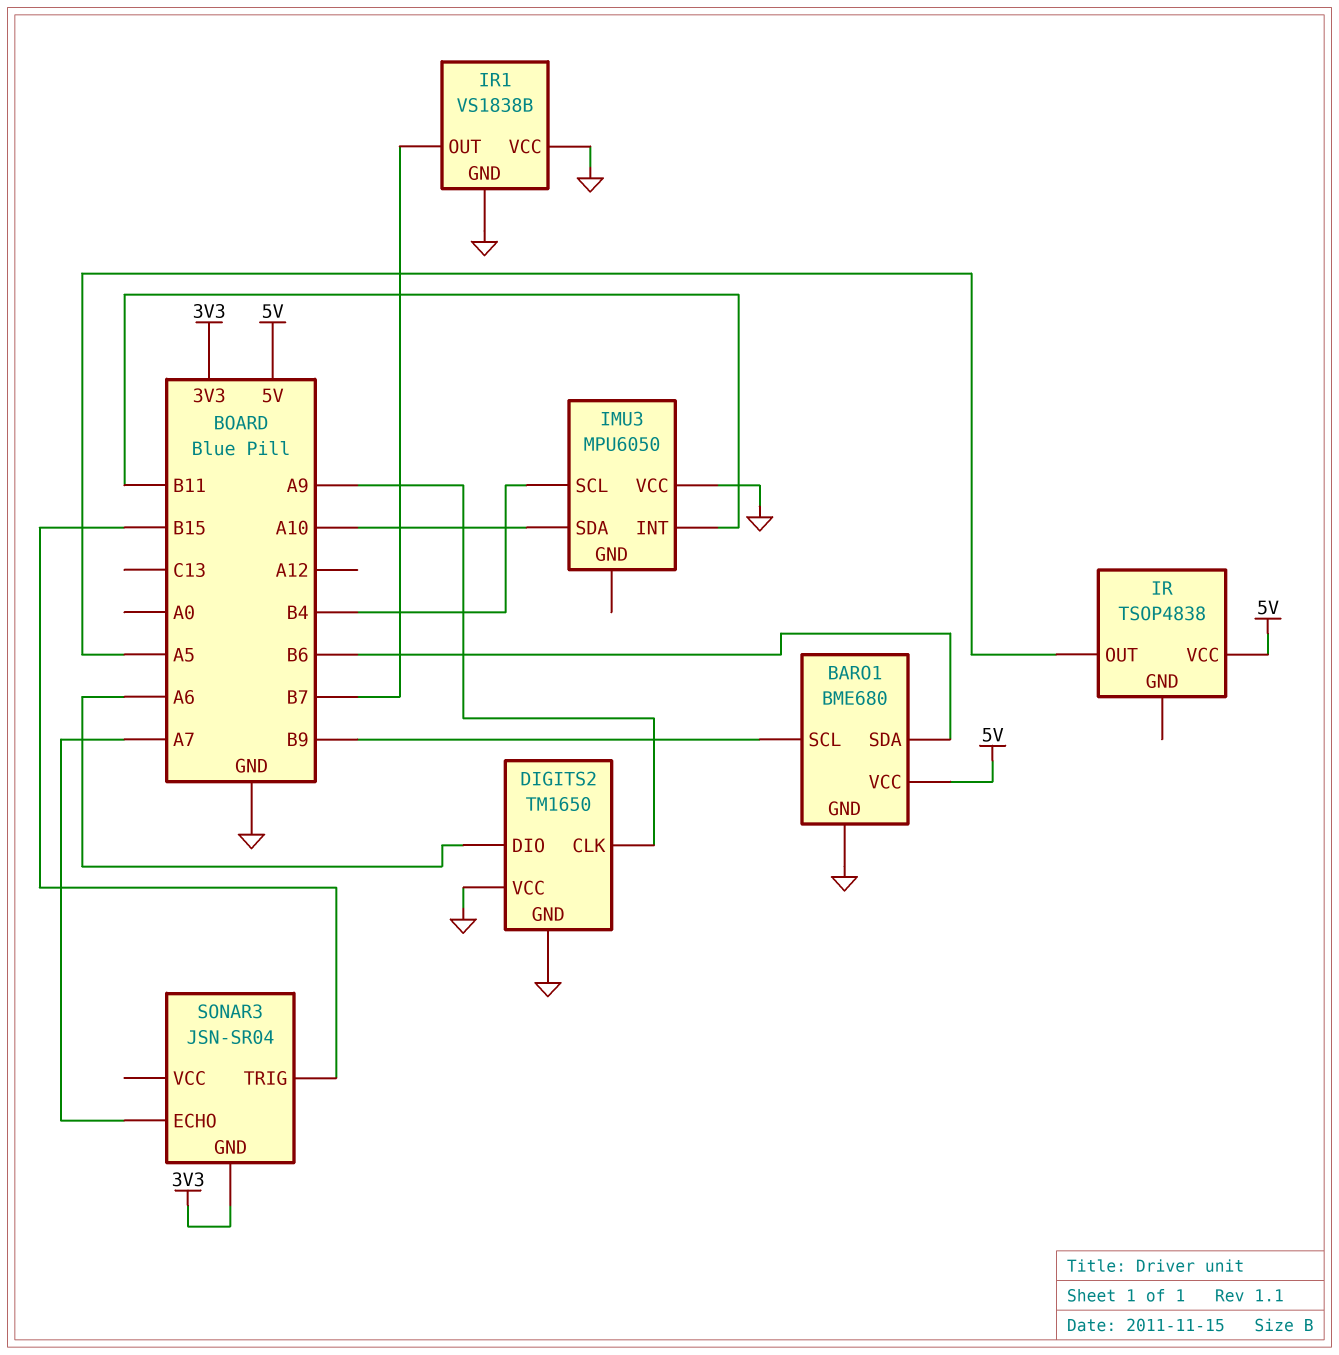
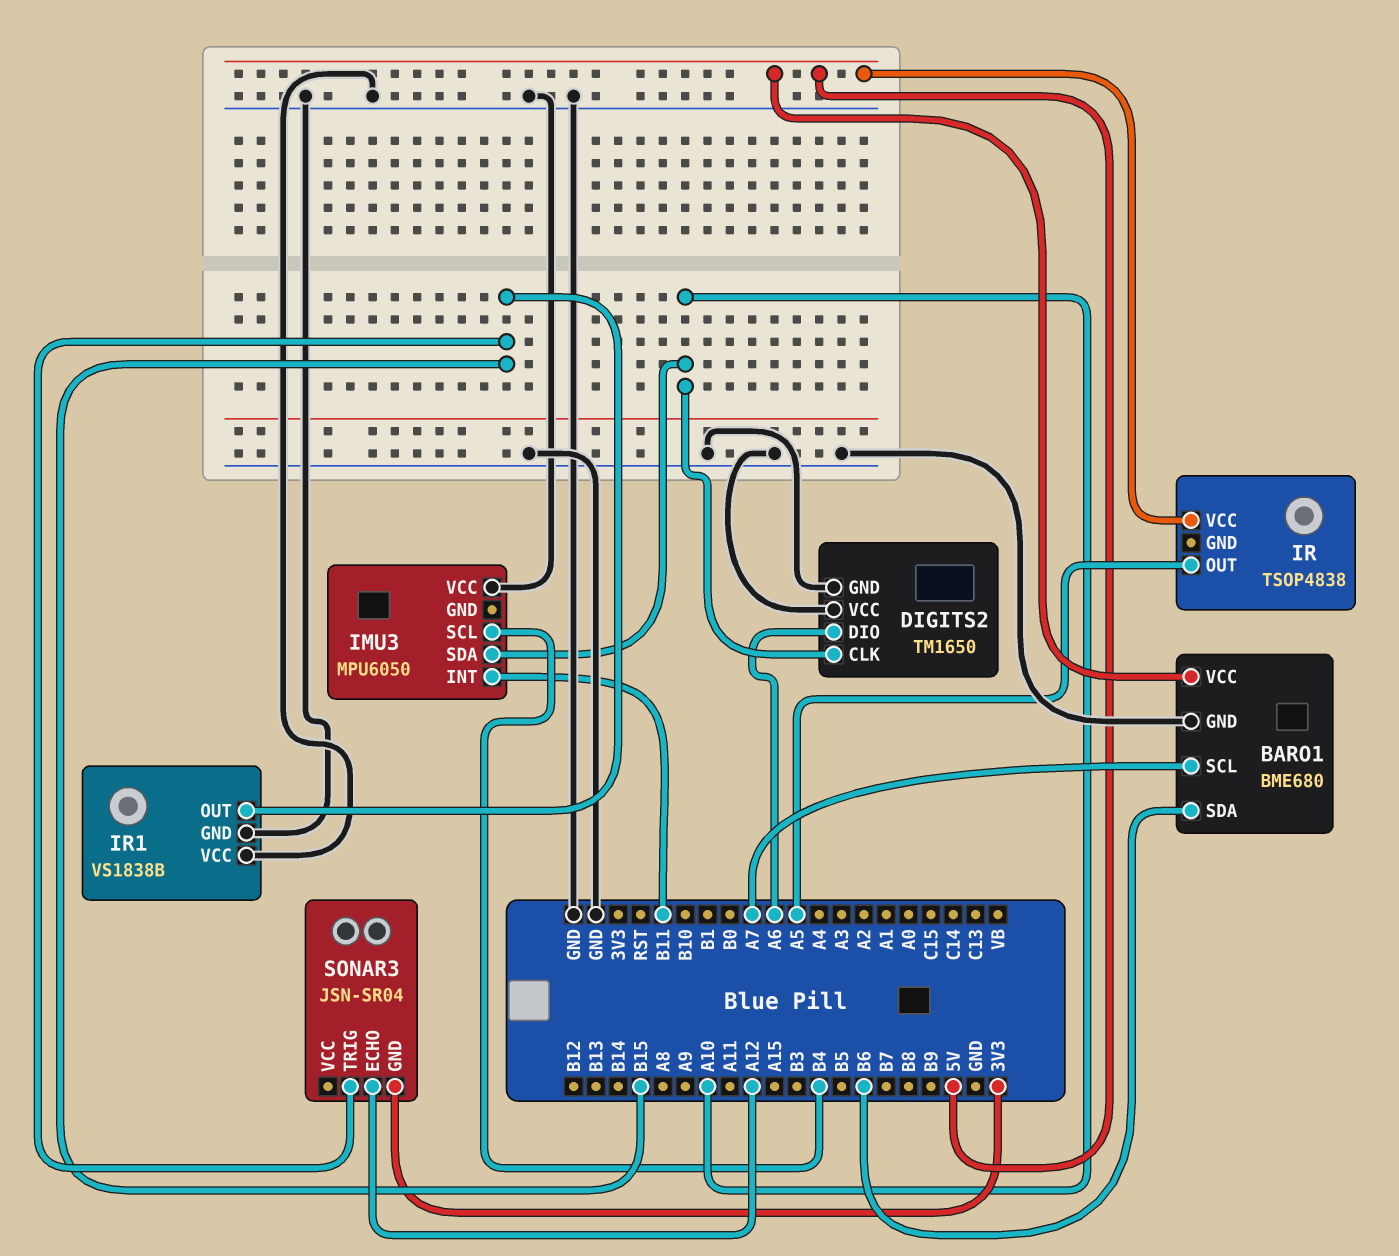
BARO1 pin SCL: B9 -> A7
DIGITS2 pin CLK: A9 -> A10
IR1 pin OUT: B7 -> B15
SONAR3 pin ECHO: A7 -> A12

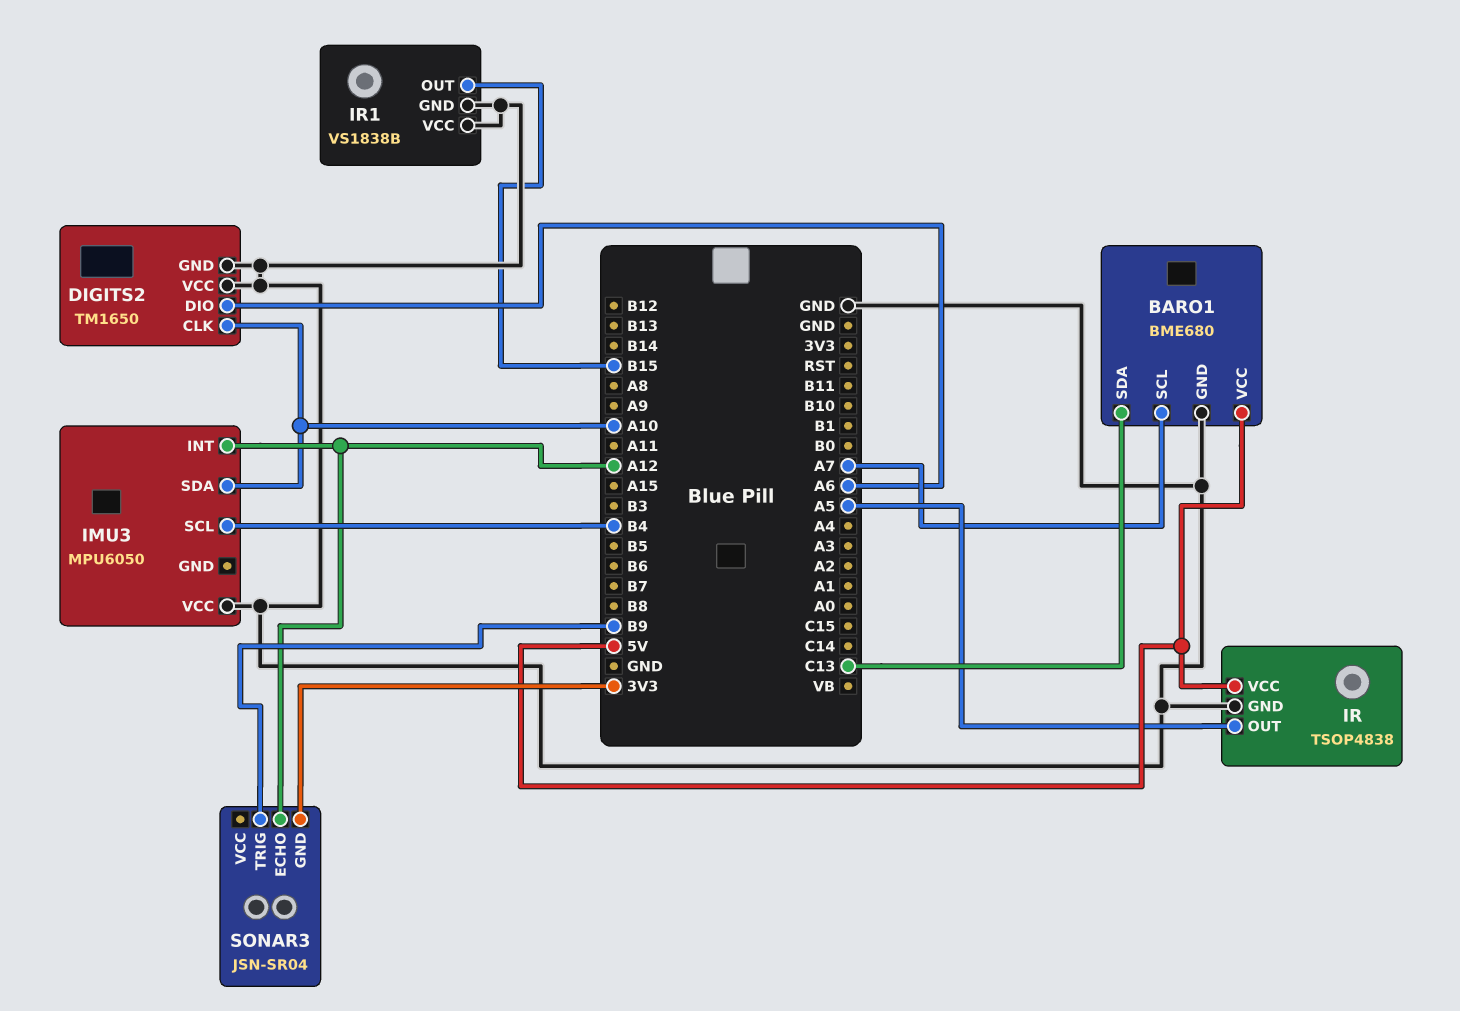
BARO1 pin SDA: B6 -> C13
IMU3 pin INT: B11 -> A12
IR pin GND: none -> GND
SONAR3 pin TRIG: B15 -> B9

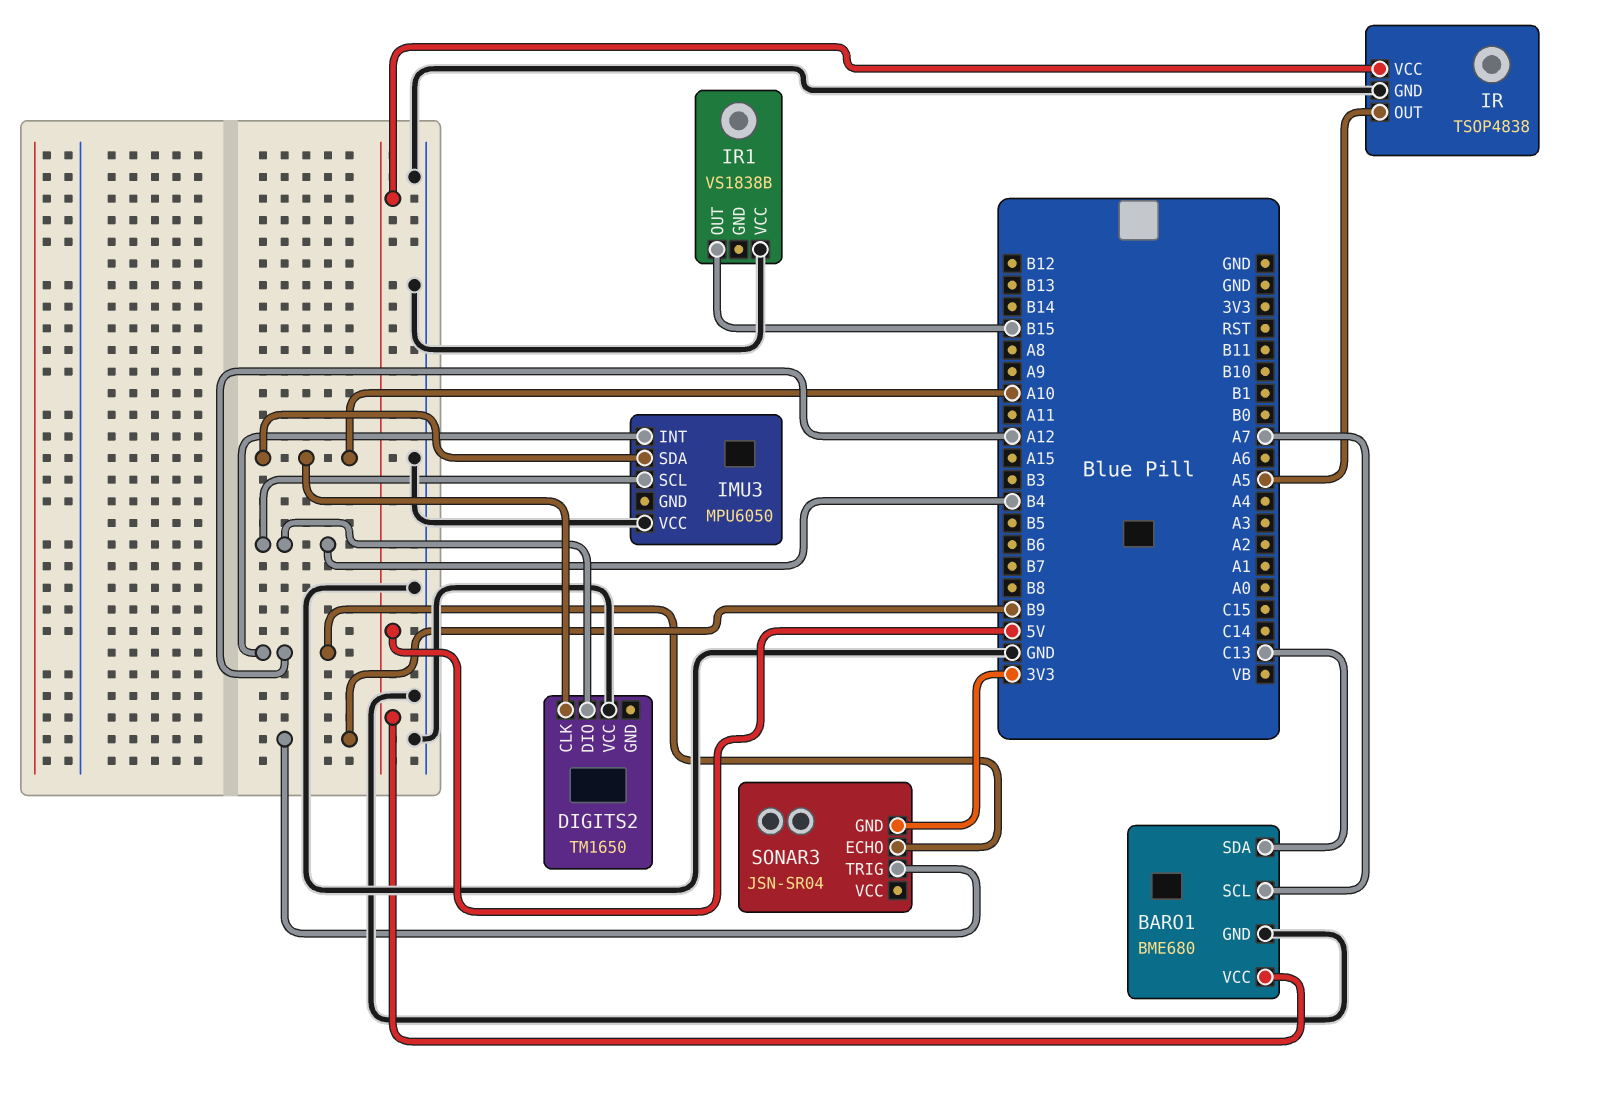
DIGITS2 pin DIO: A6 -> B4
DIGITS2 pin GND: GND -> none
IR1 pin GND: GND -> none

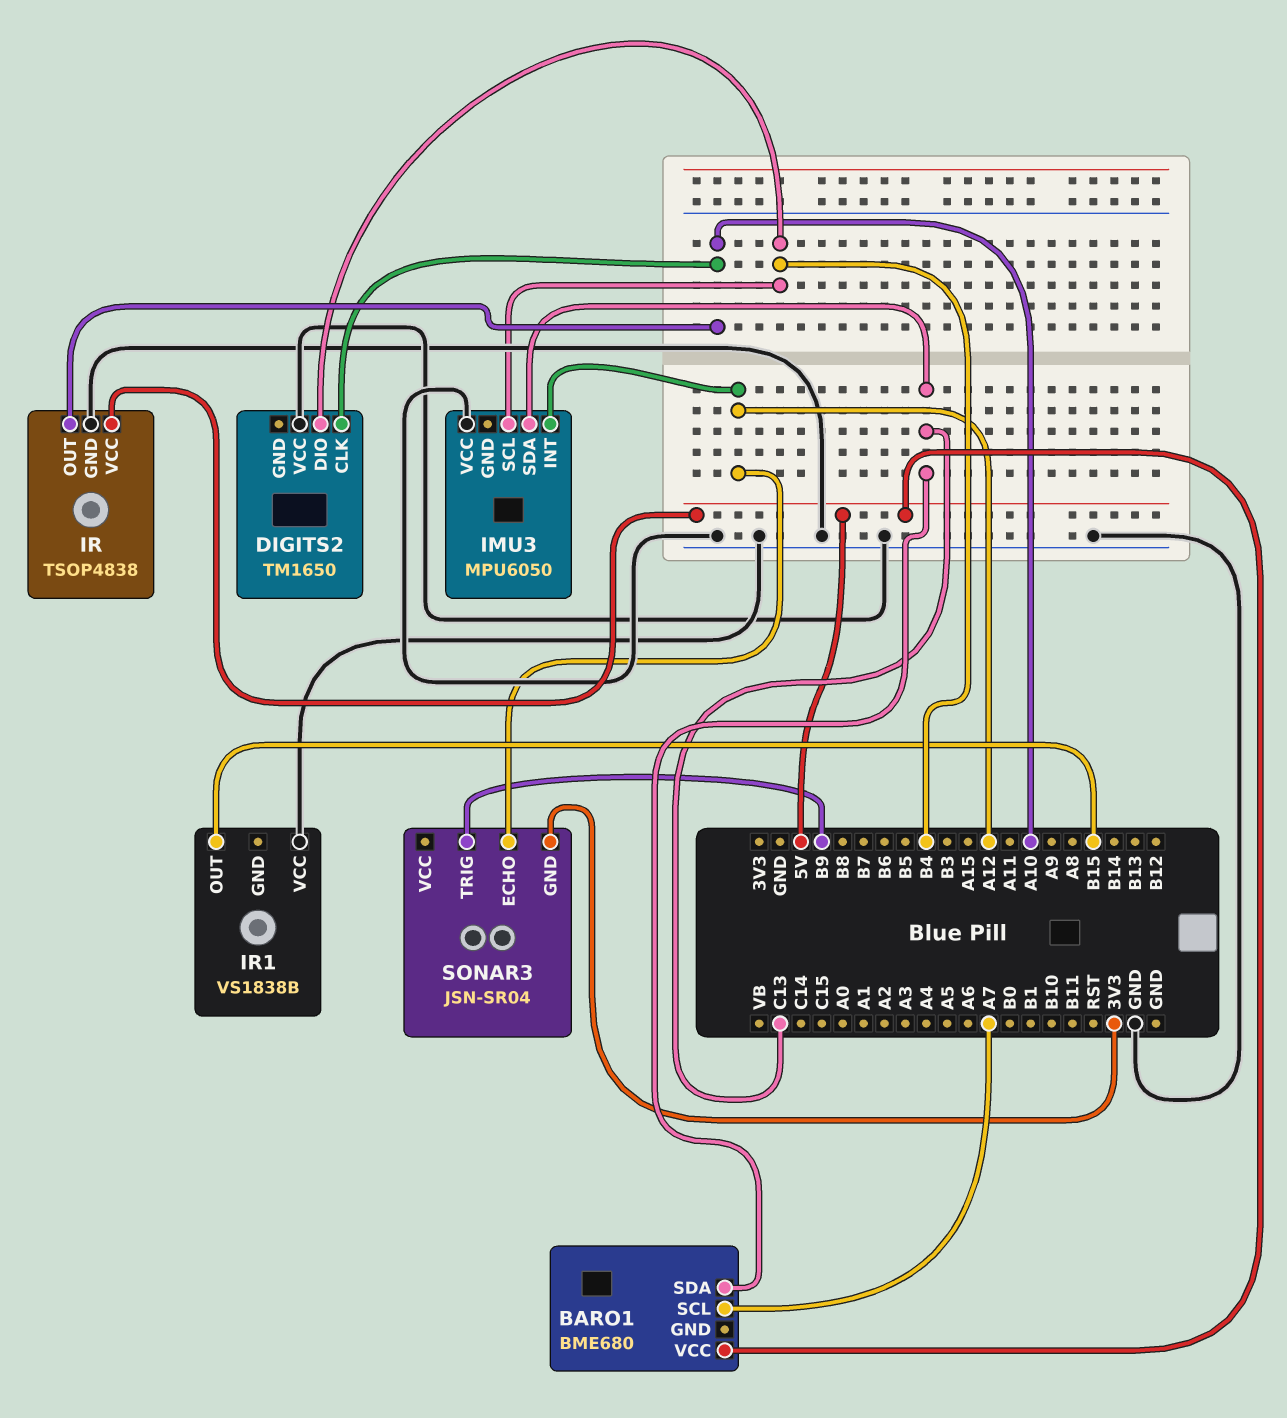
BARO1 pin GND: GND -> none
IMU3 pin SDA: A10 -> C13
IR pin OUT: A5 -> A10

